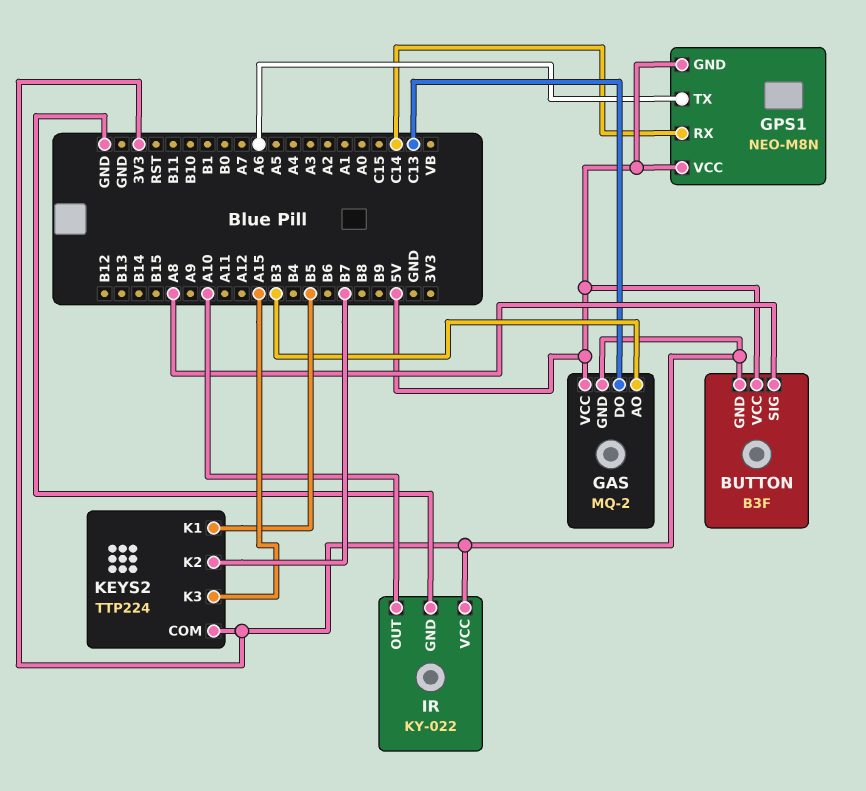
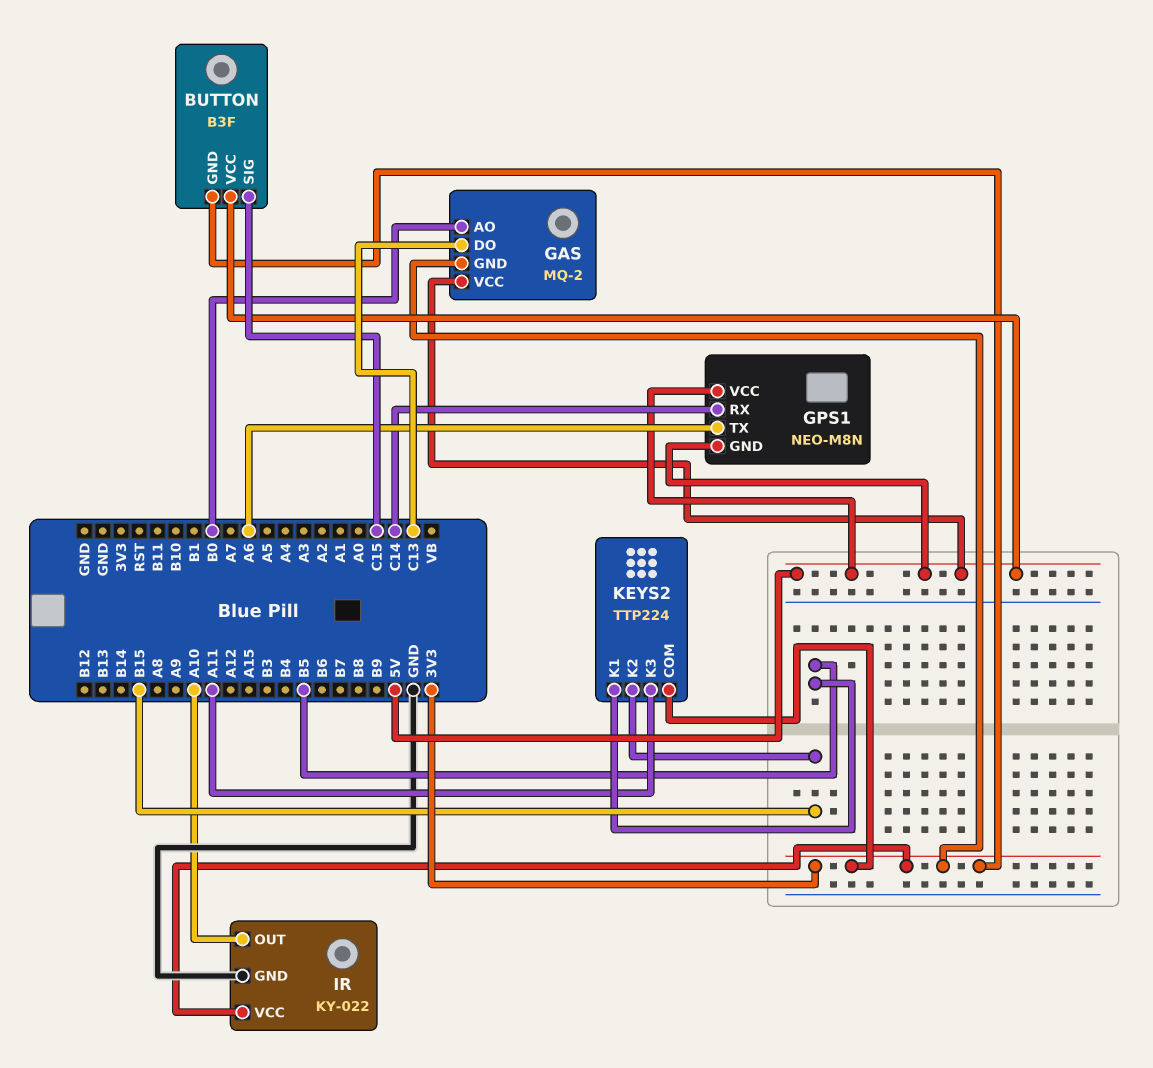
BUTTON pin SIG: A8 -> C15
GAS pin AO: B3 -> B0
KEYS2 pin K2: B7 -> B15
KEYS2 pin K3: A15 -> A11

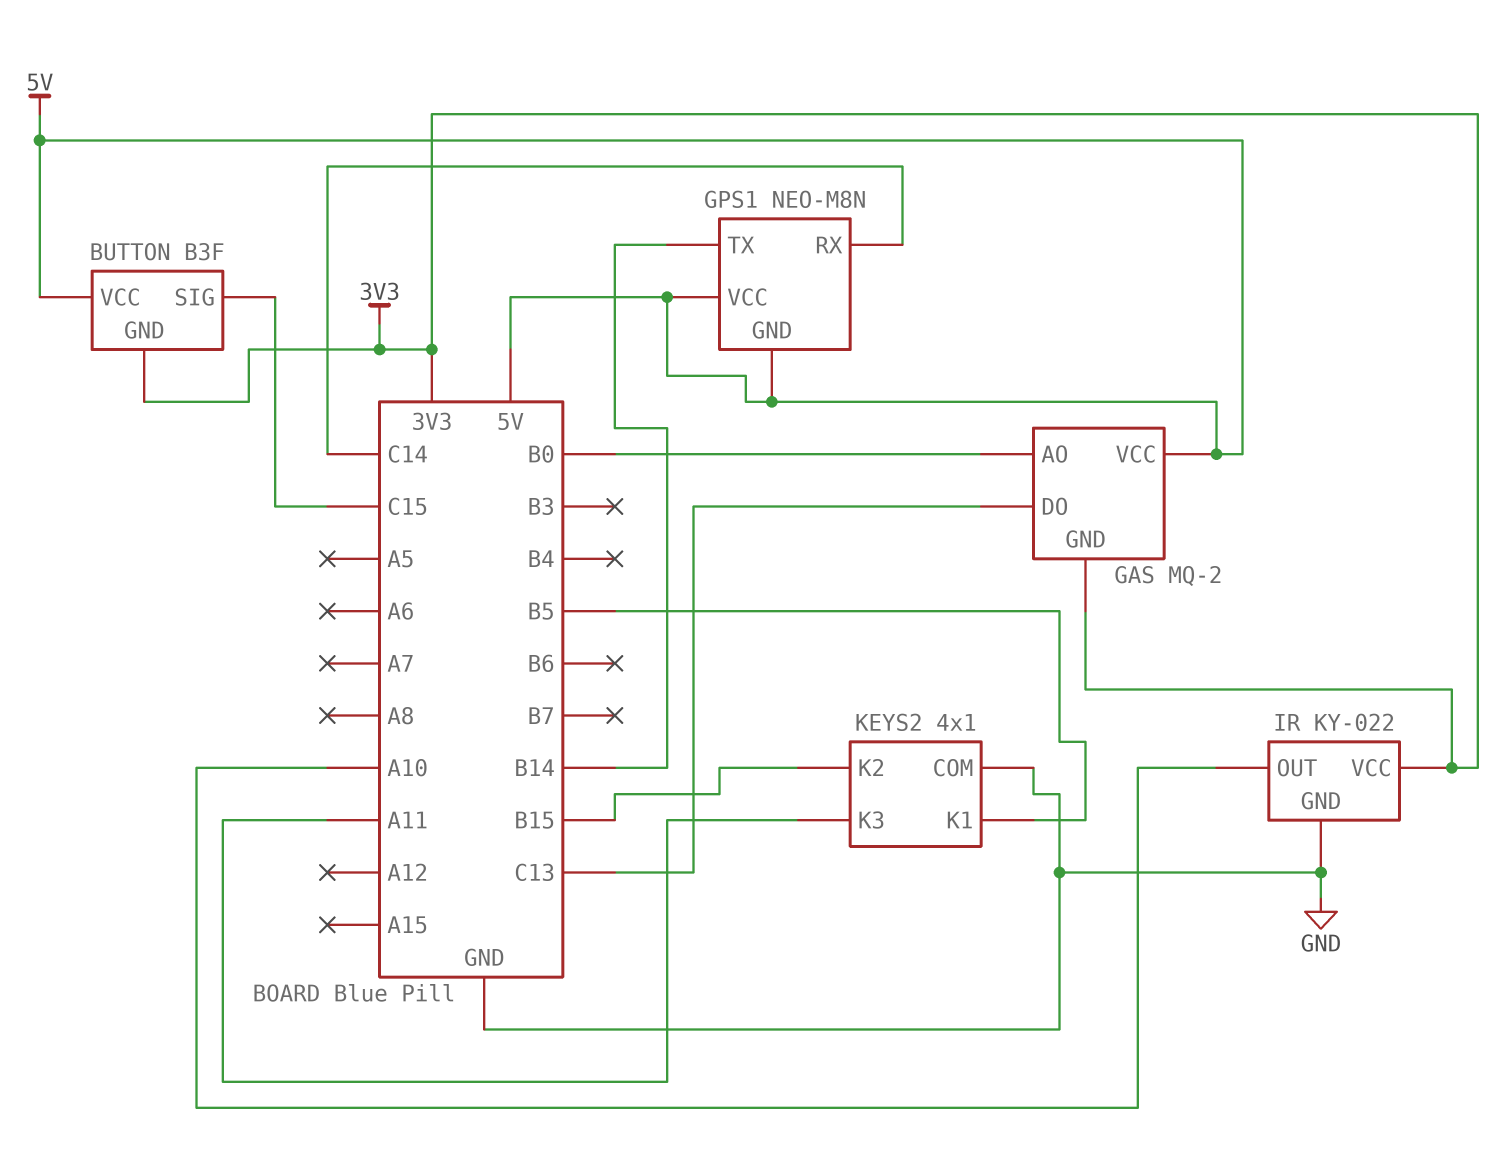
GPS1 pin TX: A6 -> B14
KEYS2: TTP224 -> 4x1
KEYS2 pin COM: 3V3 -> GND

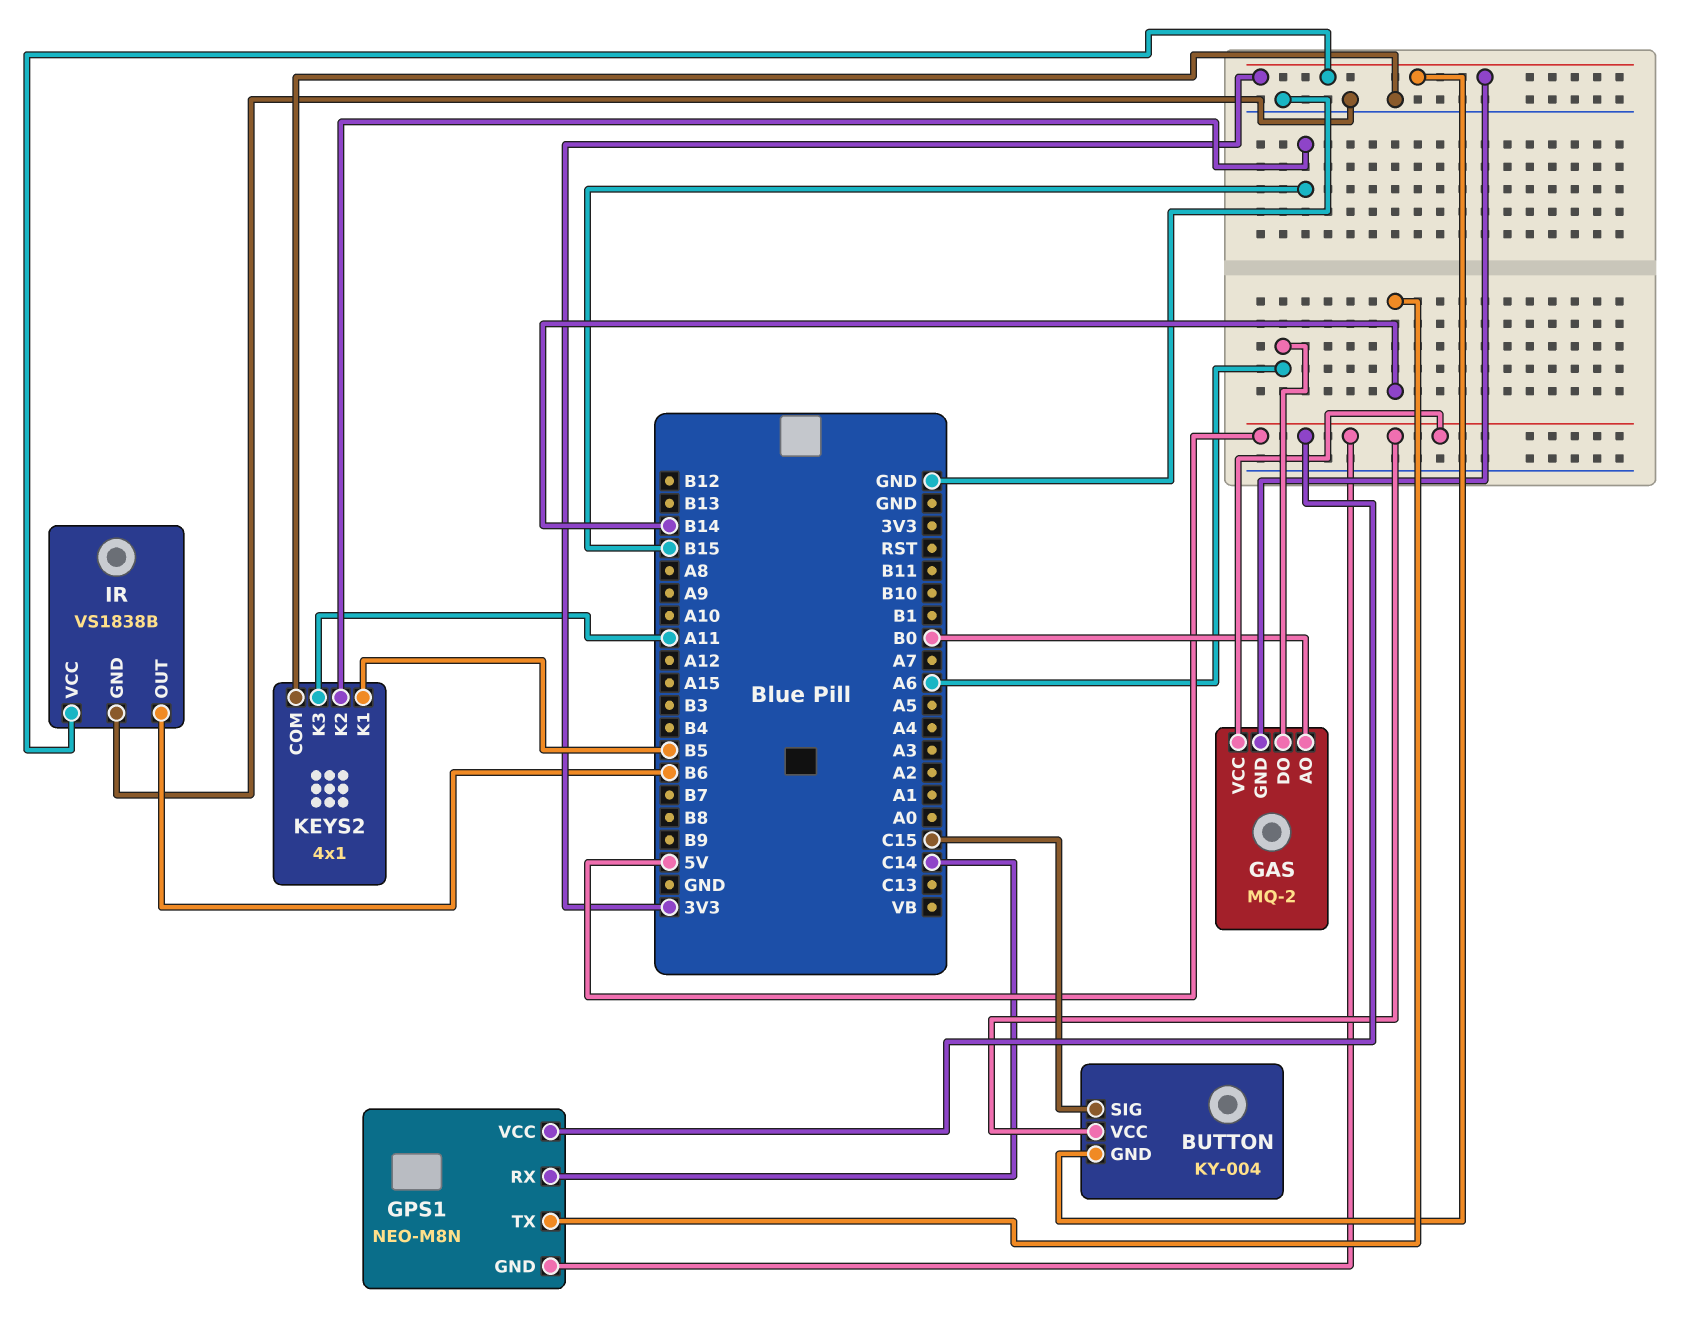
BUTTON: B3F -> KY-004
GAS pin DO: C13 -> A6
IR: KY-022 -> VS1838B
IR pin OUT: A10 -> B6

